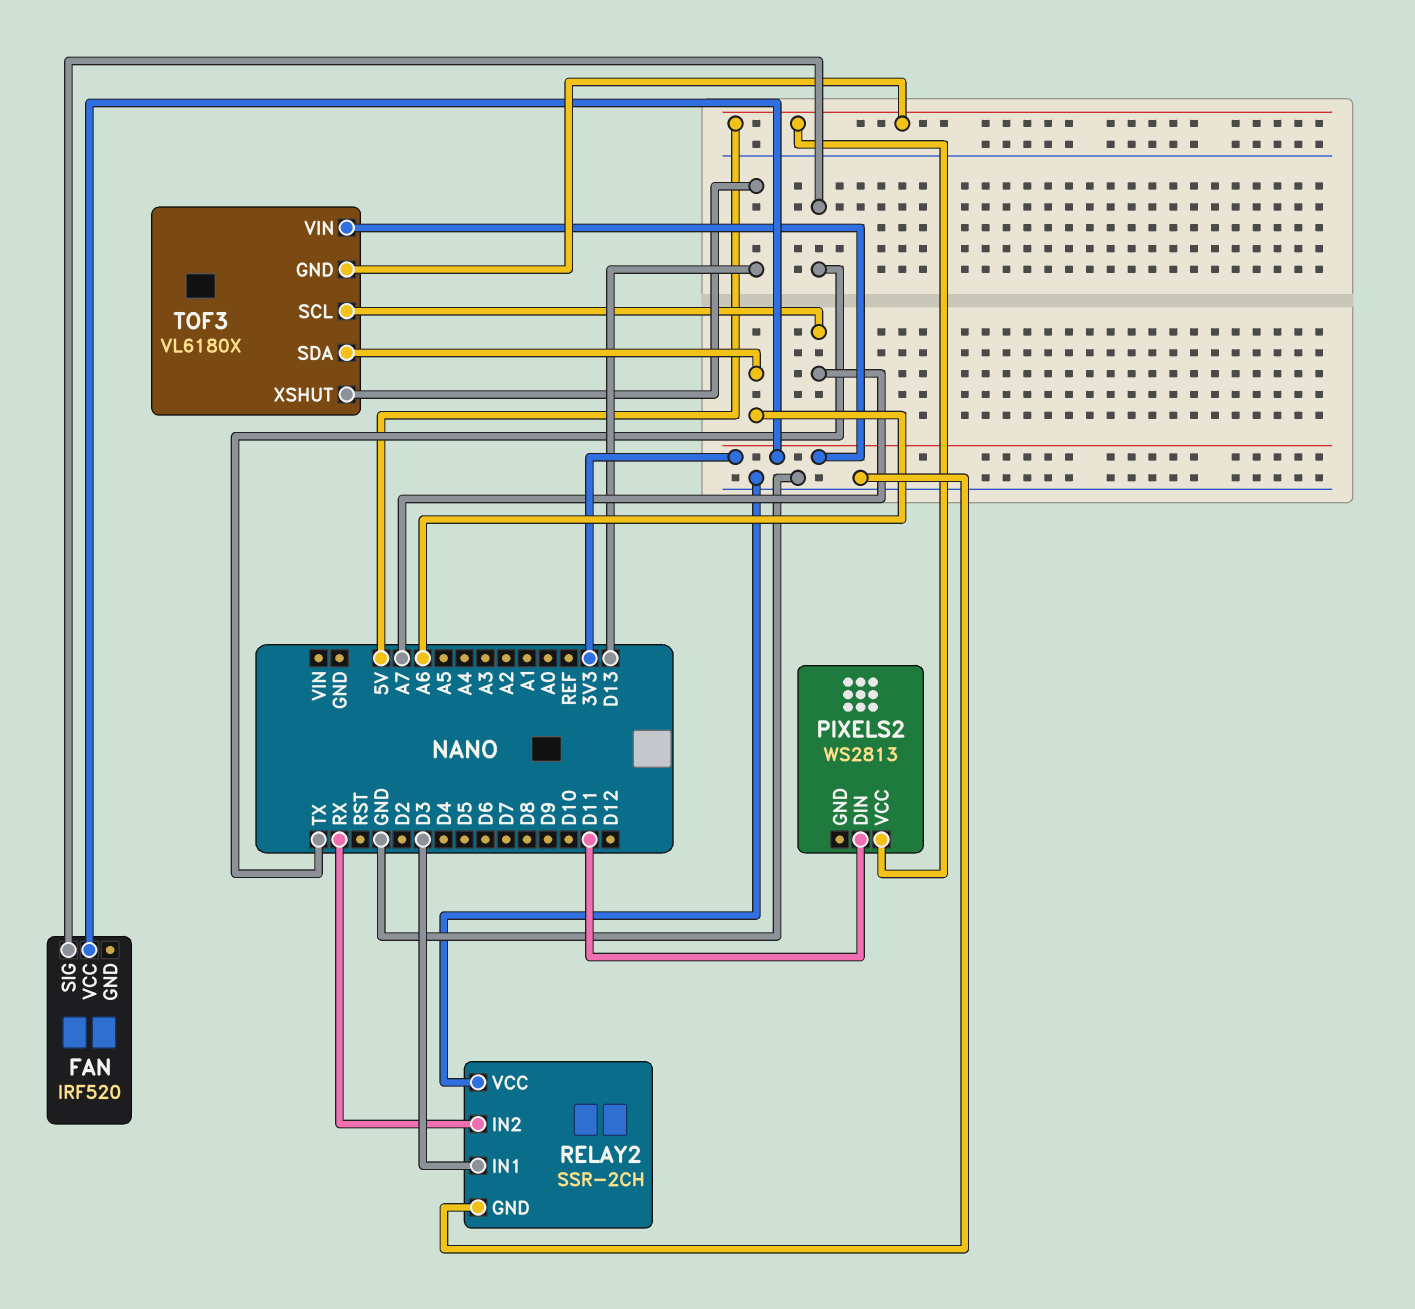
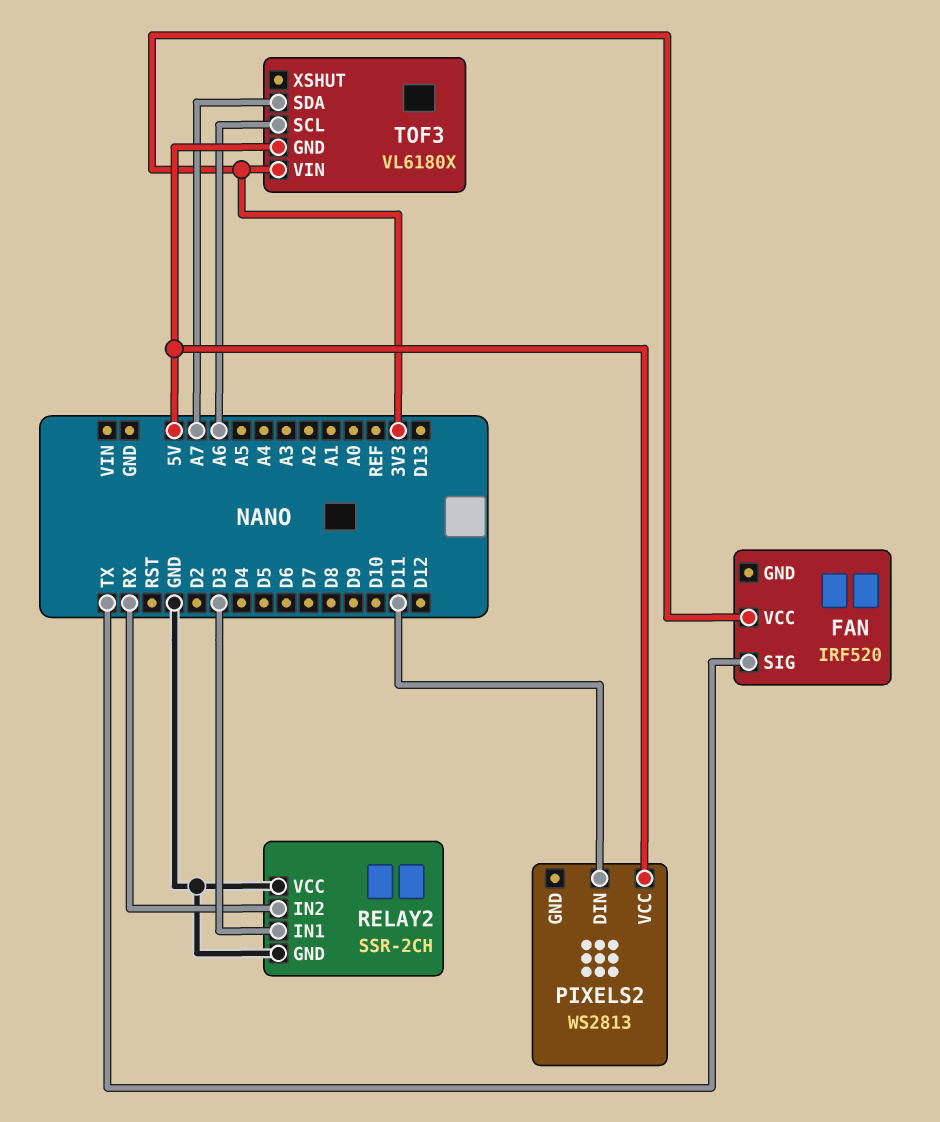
TOF3 pin SCL: A7 -> A6
TOF3 pin SDA: A6 -> A7
TOF3 pin XSHUT: D13 -> none

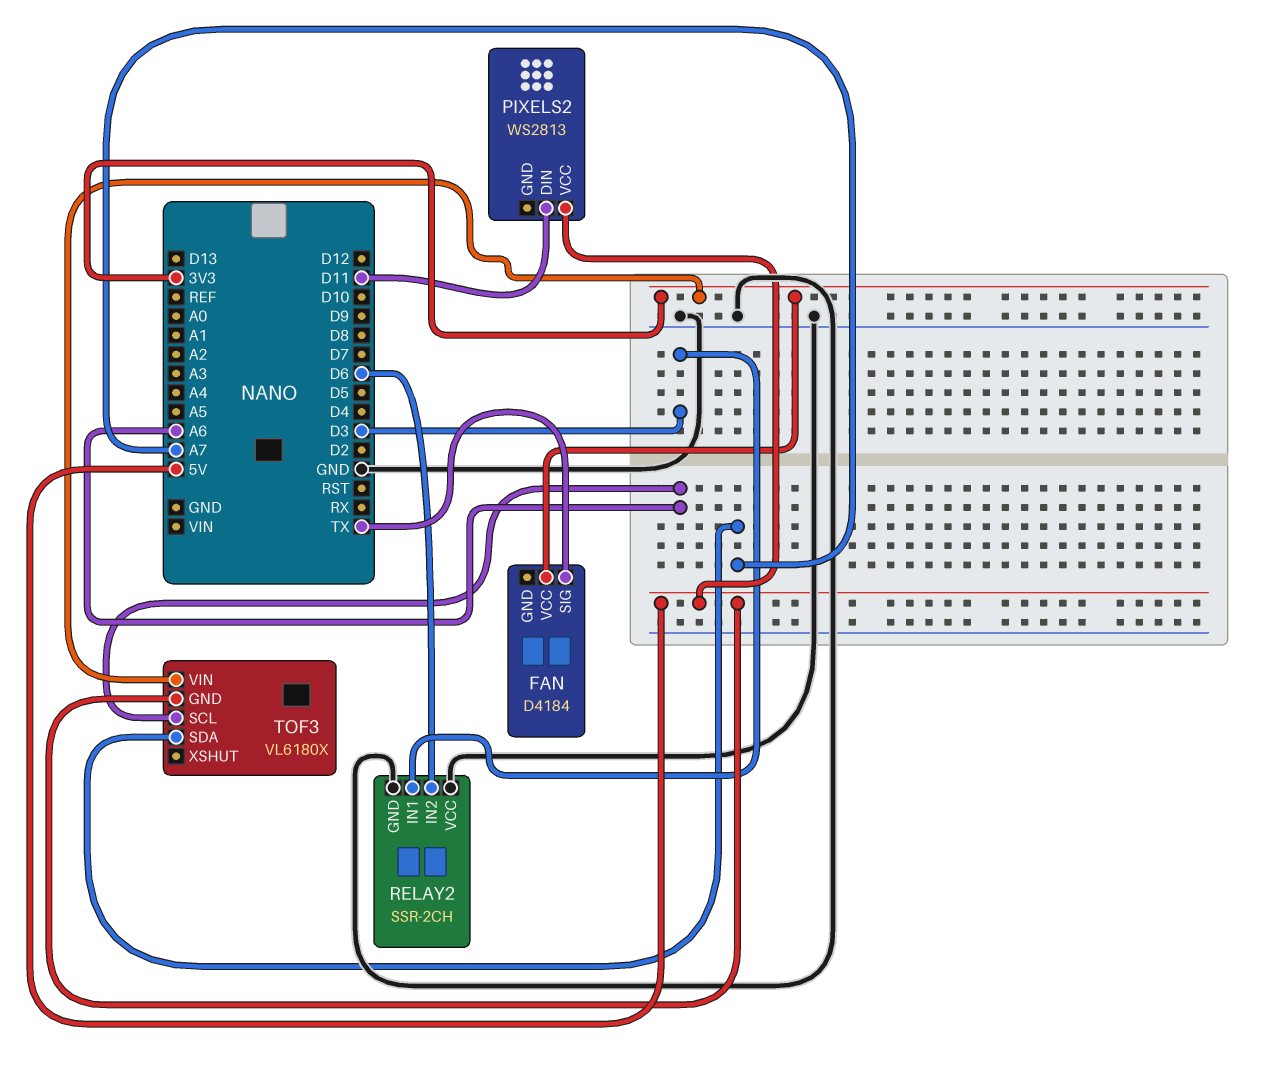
FAN: IRF520 -> D4184
RELAY2 pin IN2: RX -> D6

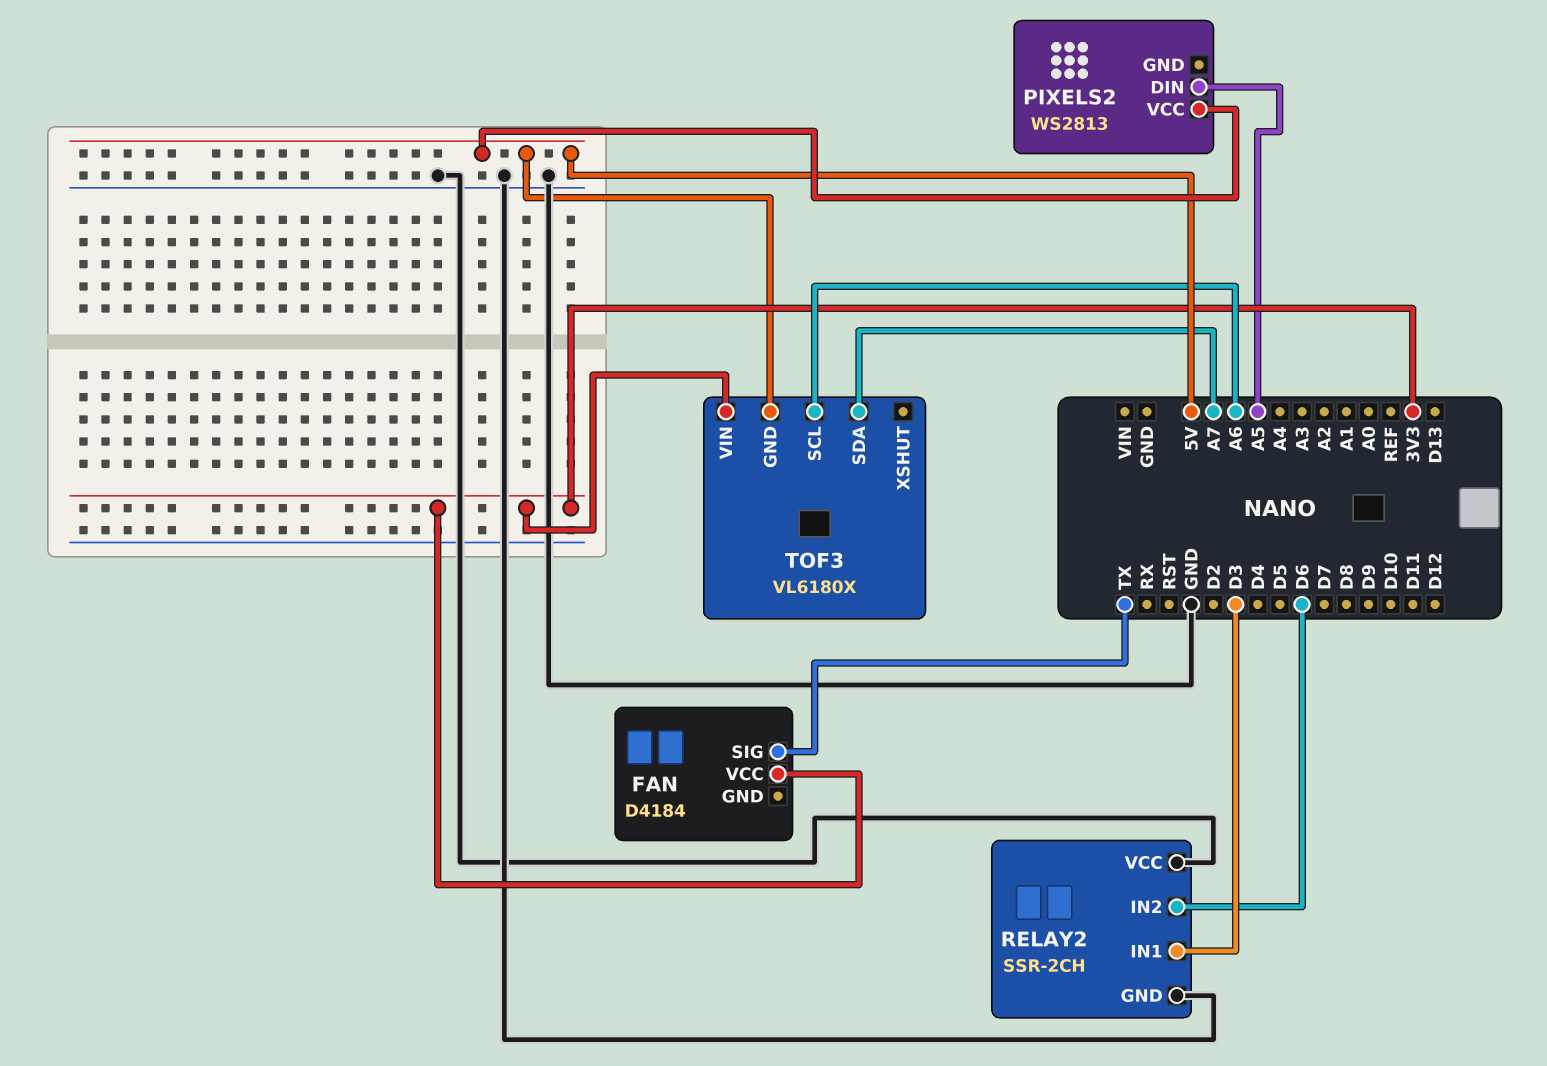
PIXELS2 pin DIN: D11 -> A5

